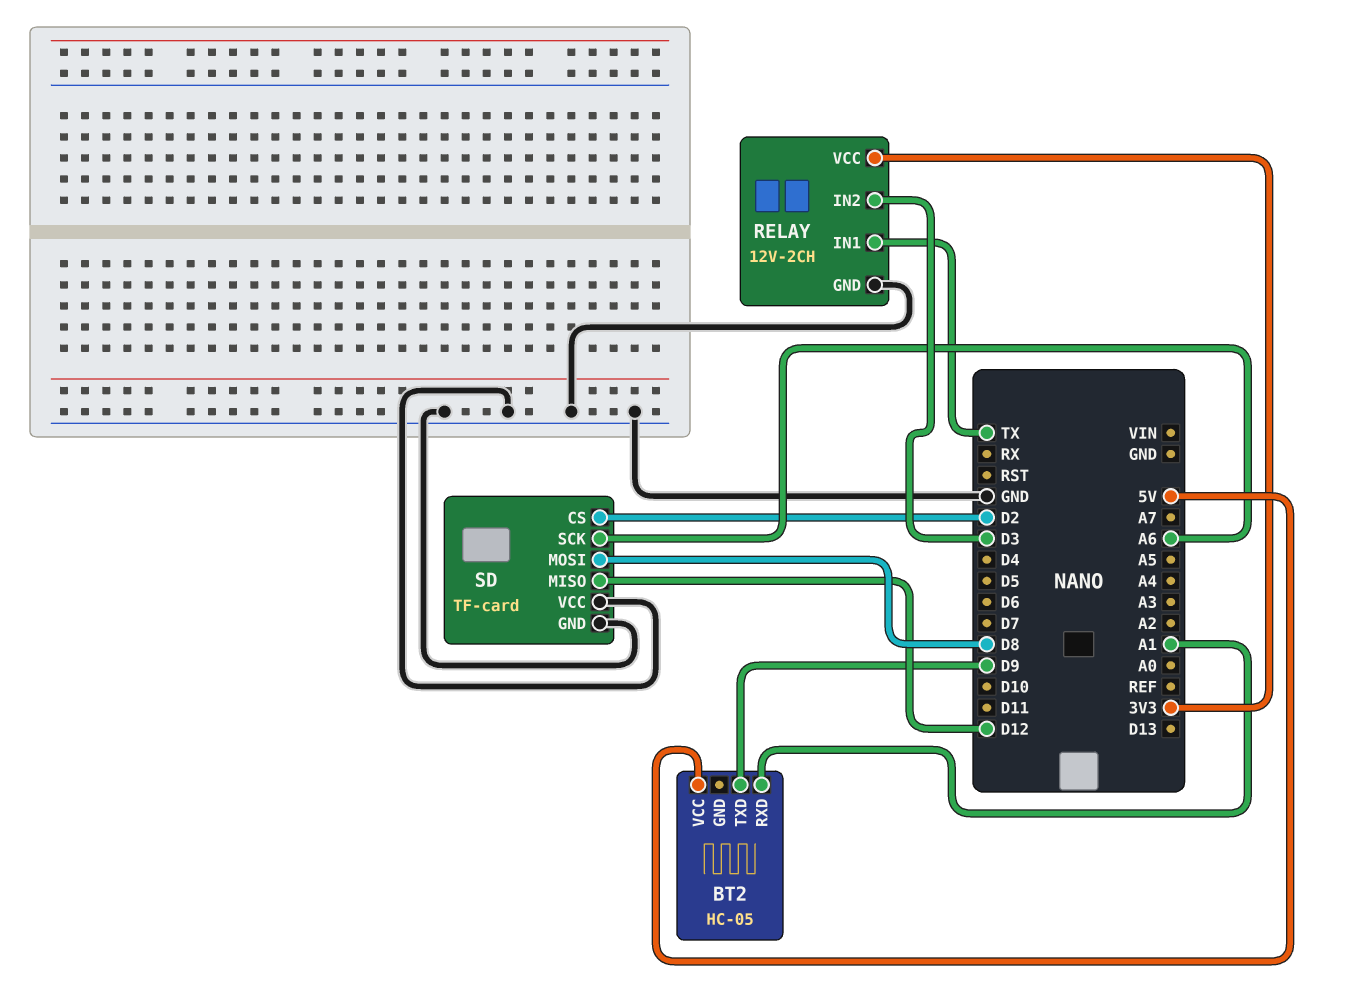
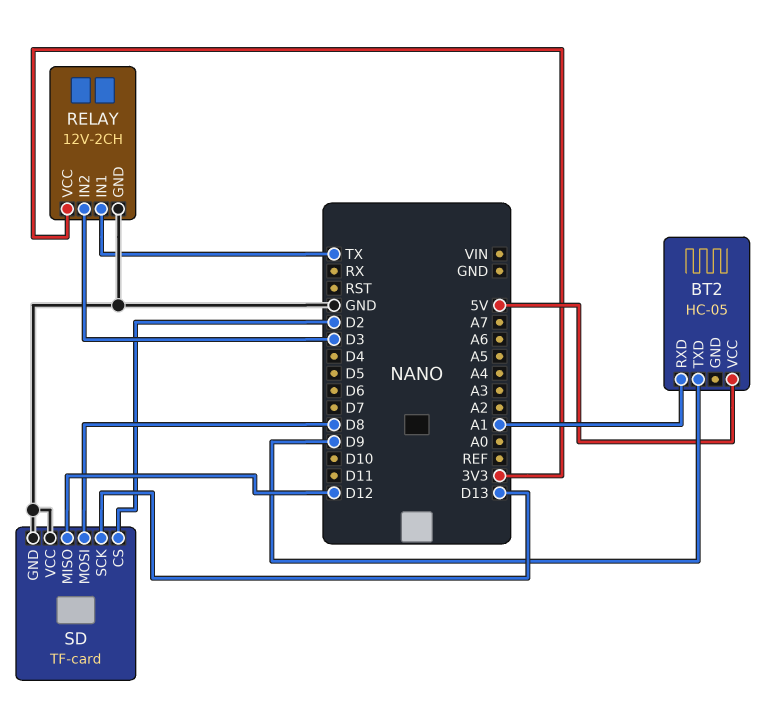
SD pin SCK: A6 -> D13

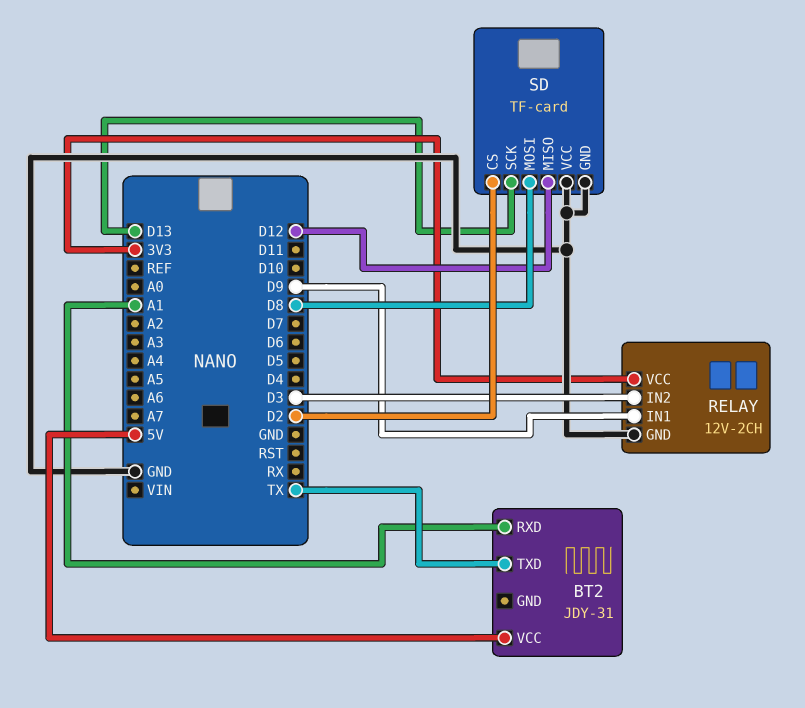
BT2: HC-05 -> JDY-31
BT2 pin TXD: D9 -> TX
RELAY pin IN1: TX -> D9

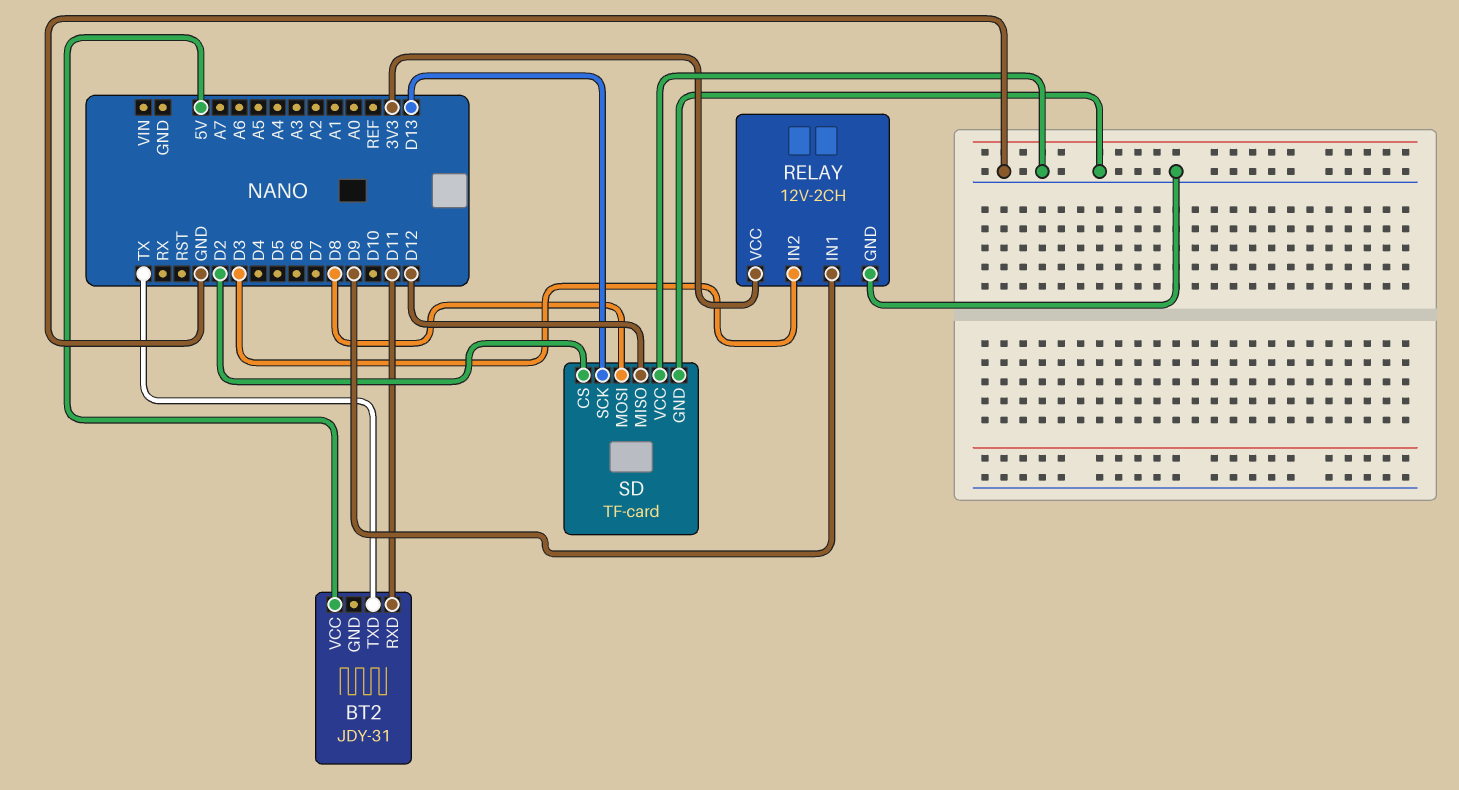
BT2 pin RXD: A1 -> D11

